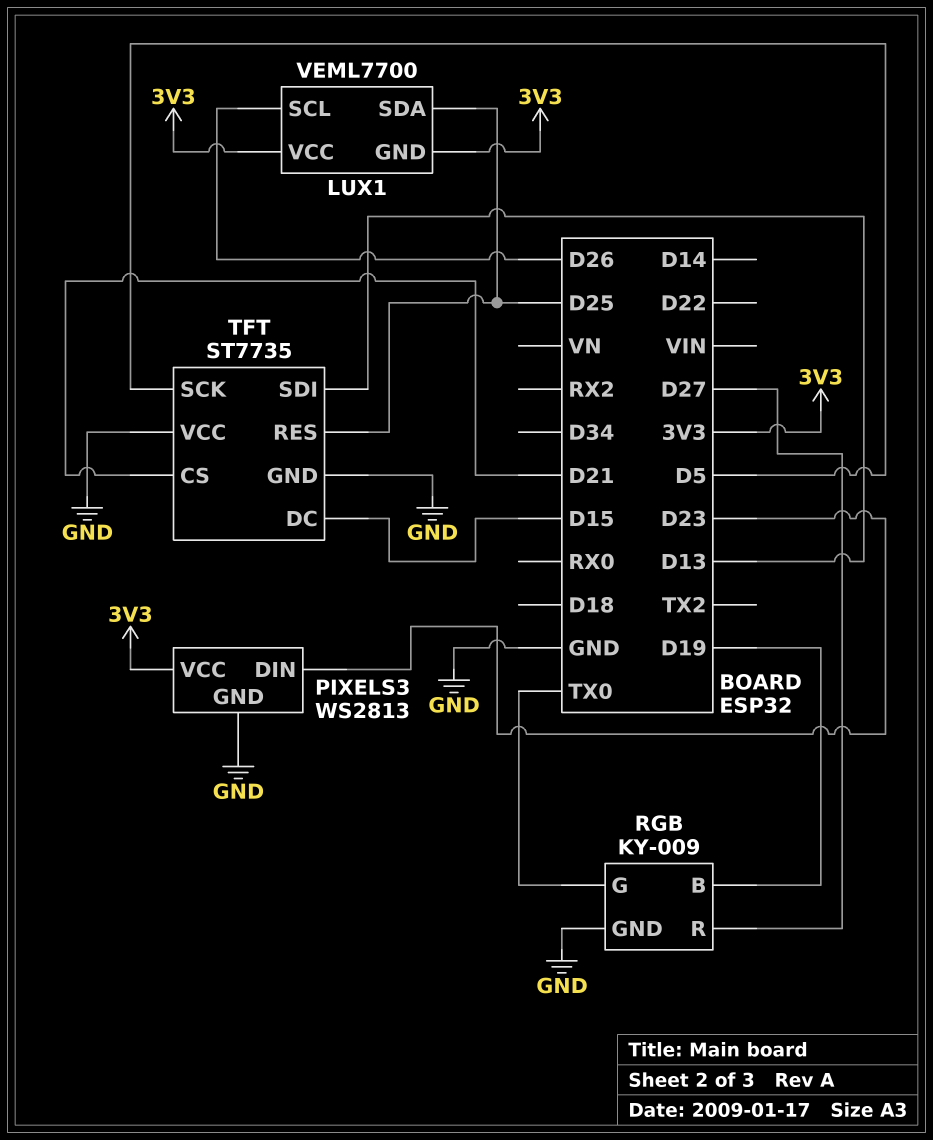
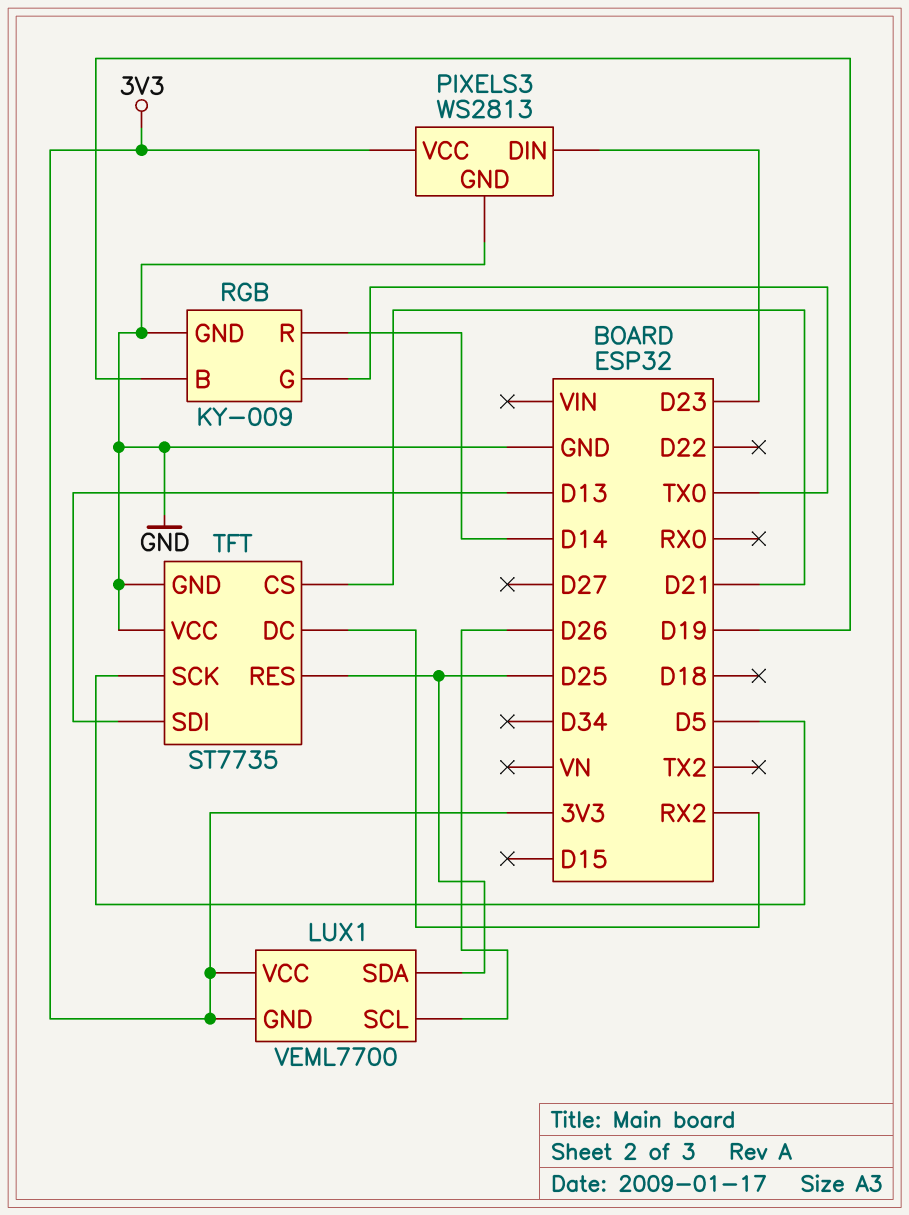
RGB pin R: D27 -> D14
TFT pin DC: D15 -> RX2

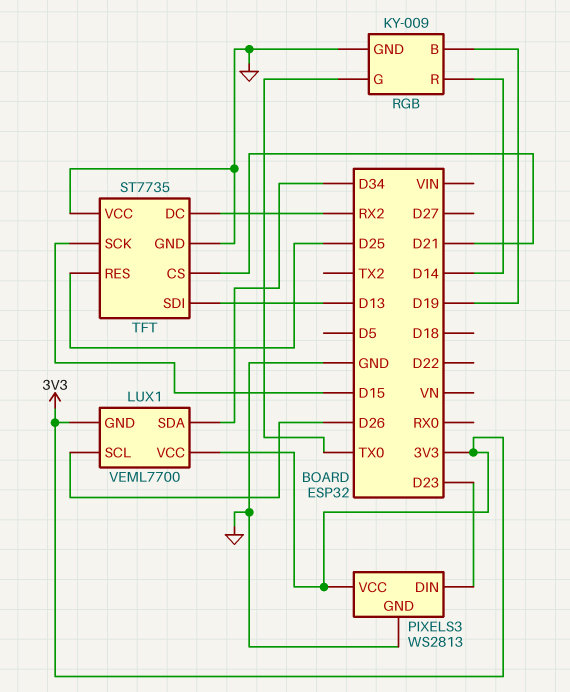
LUX1 pin SDA: D25 -> D34
TFT pin SCK: D5 -> D15

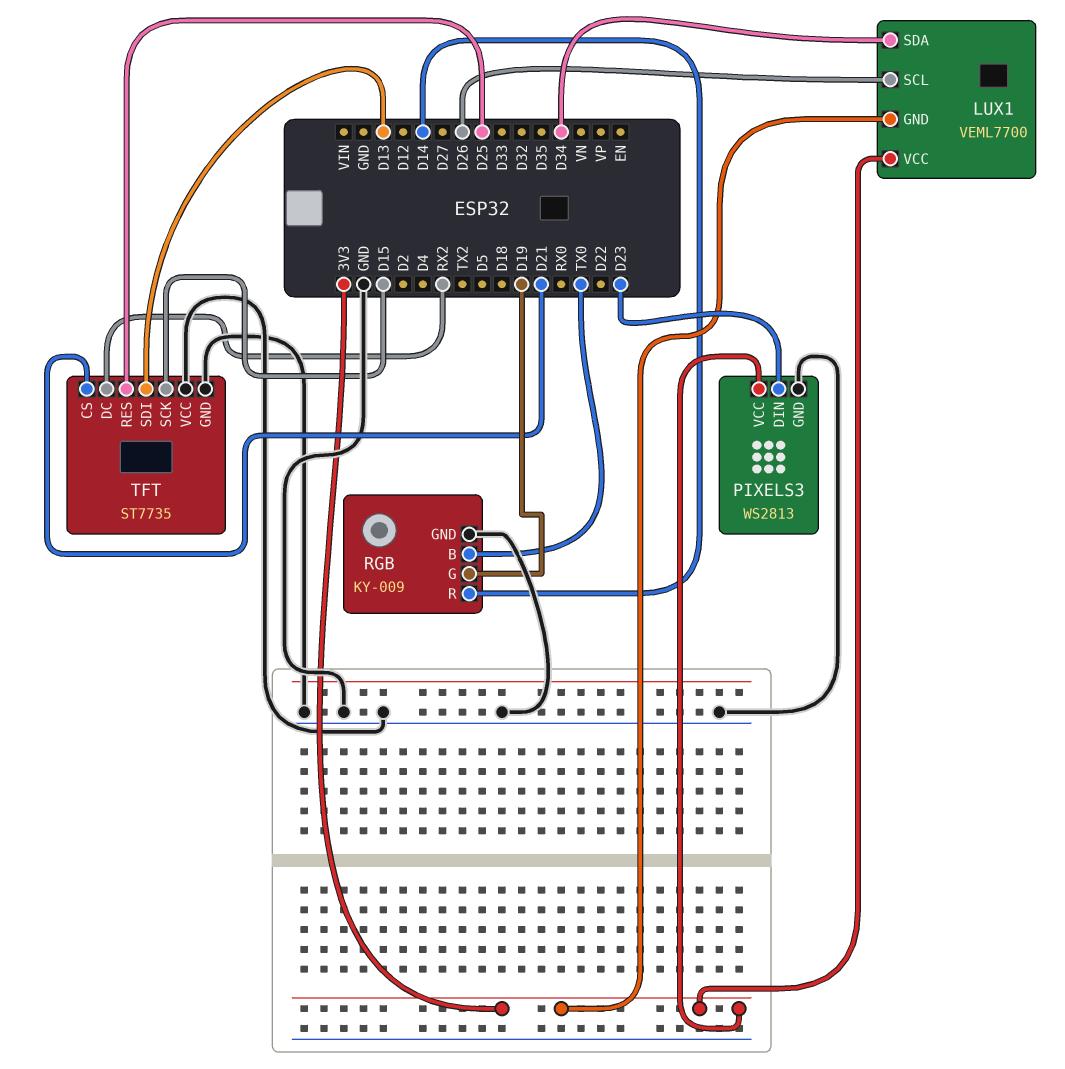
RGB pin B: D19 -> TX0
RGB pin G: TX0 -> D19

